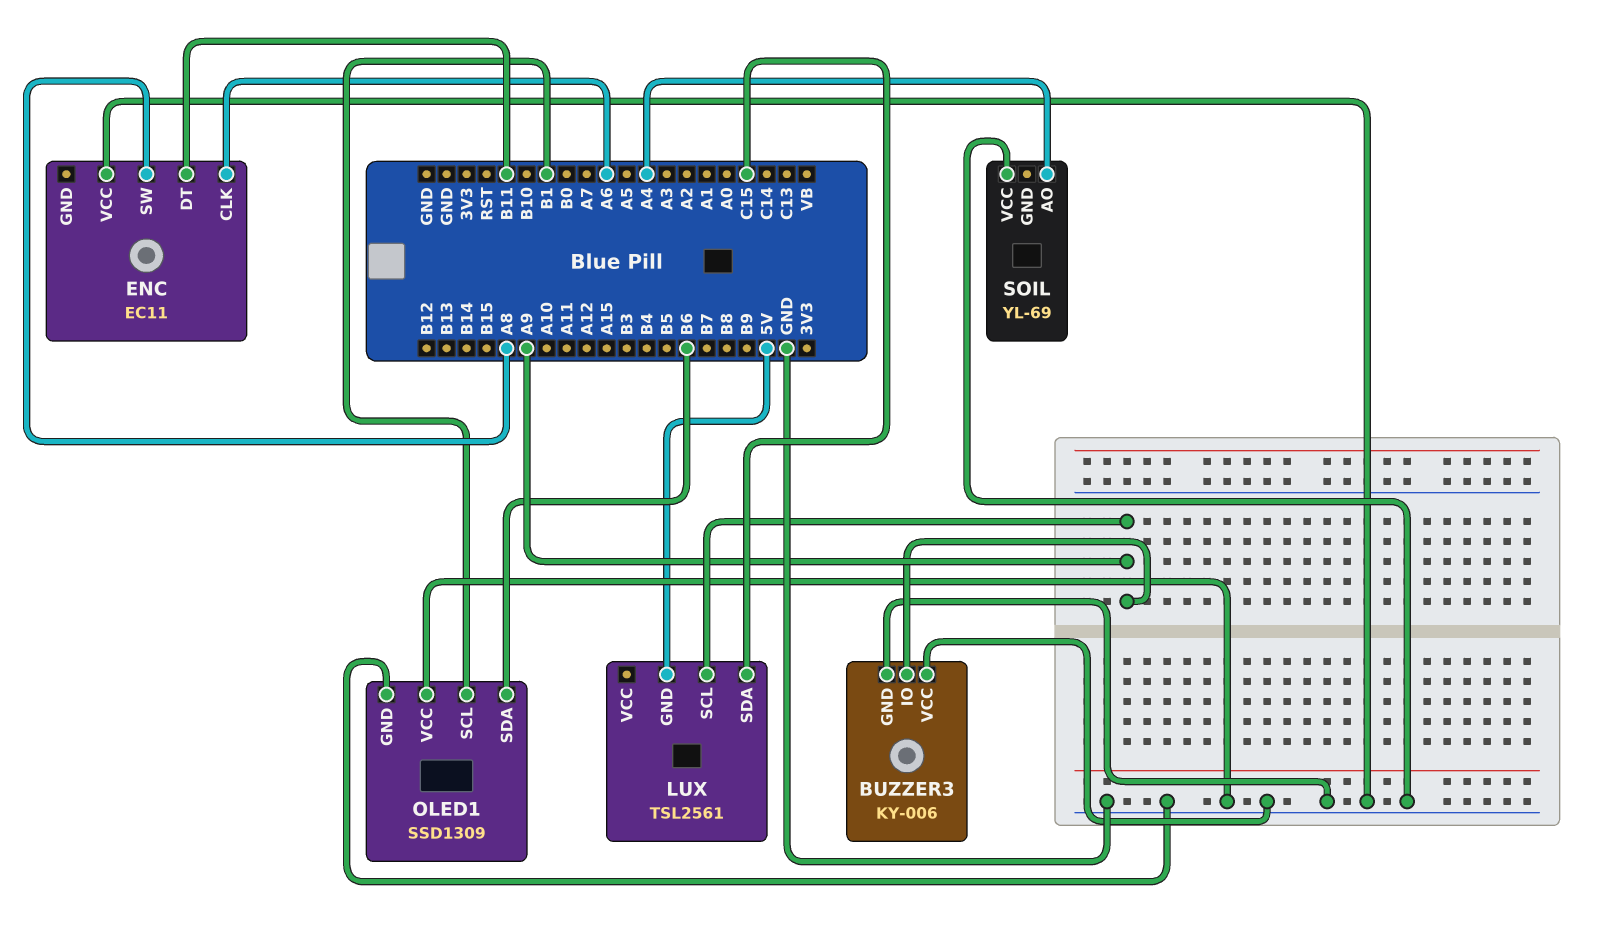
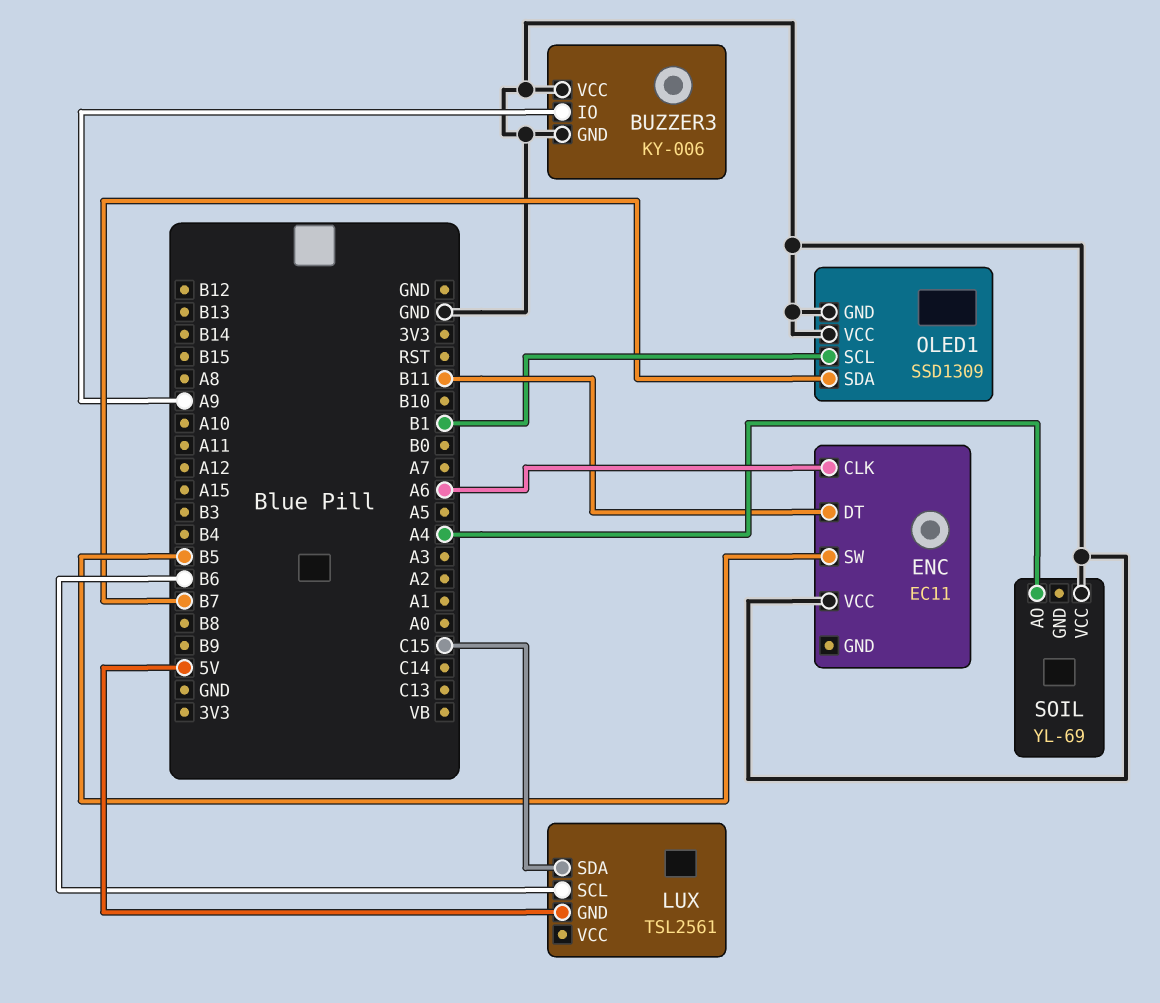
ENC pin SW: A8 -> B5
LUX pin SCL: A9 -> B6
OLED1 pin SDA: B6 -> B7

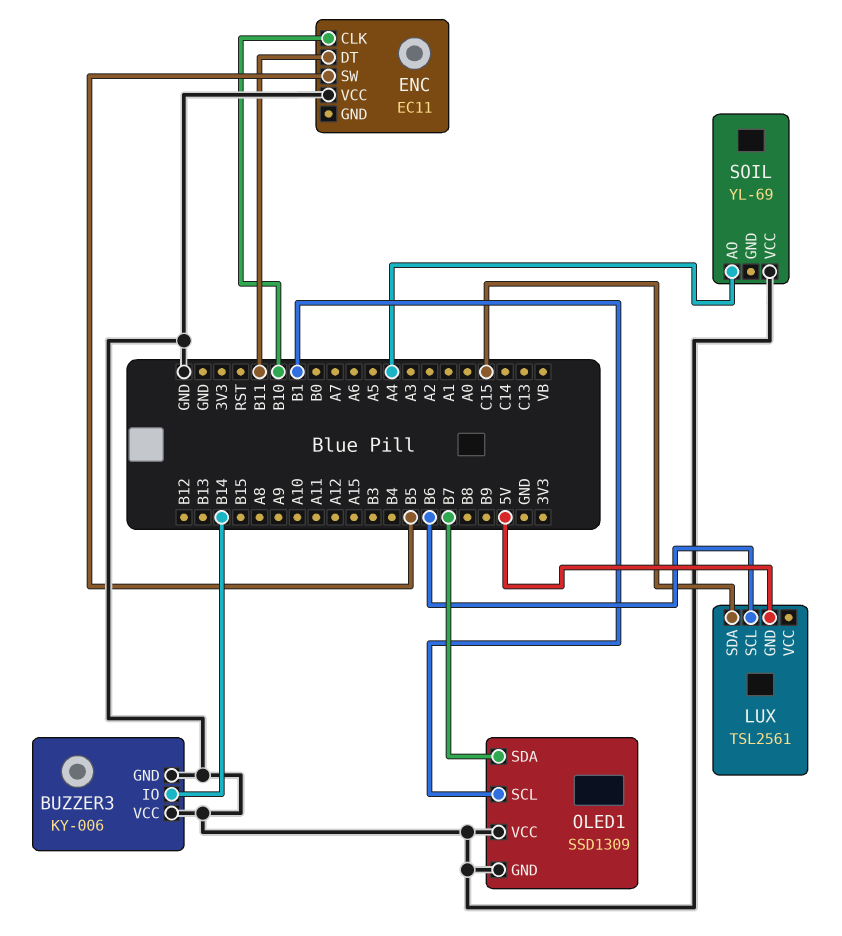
BUZZER3 pin IO: A9 -> B14
ENC pin CLK: A6 -> B10

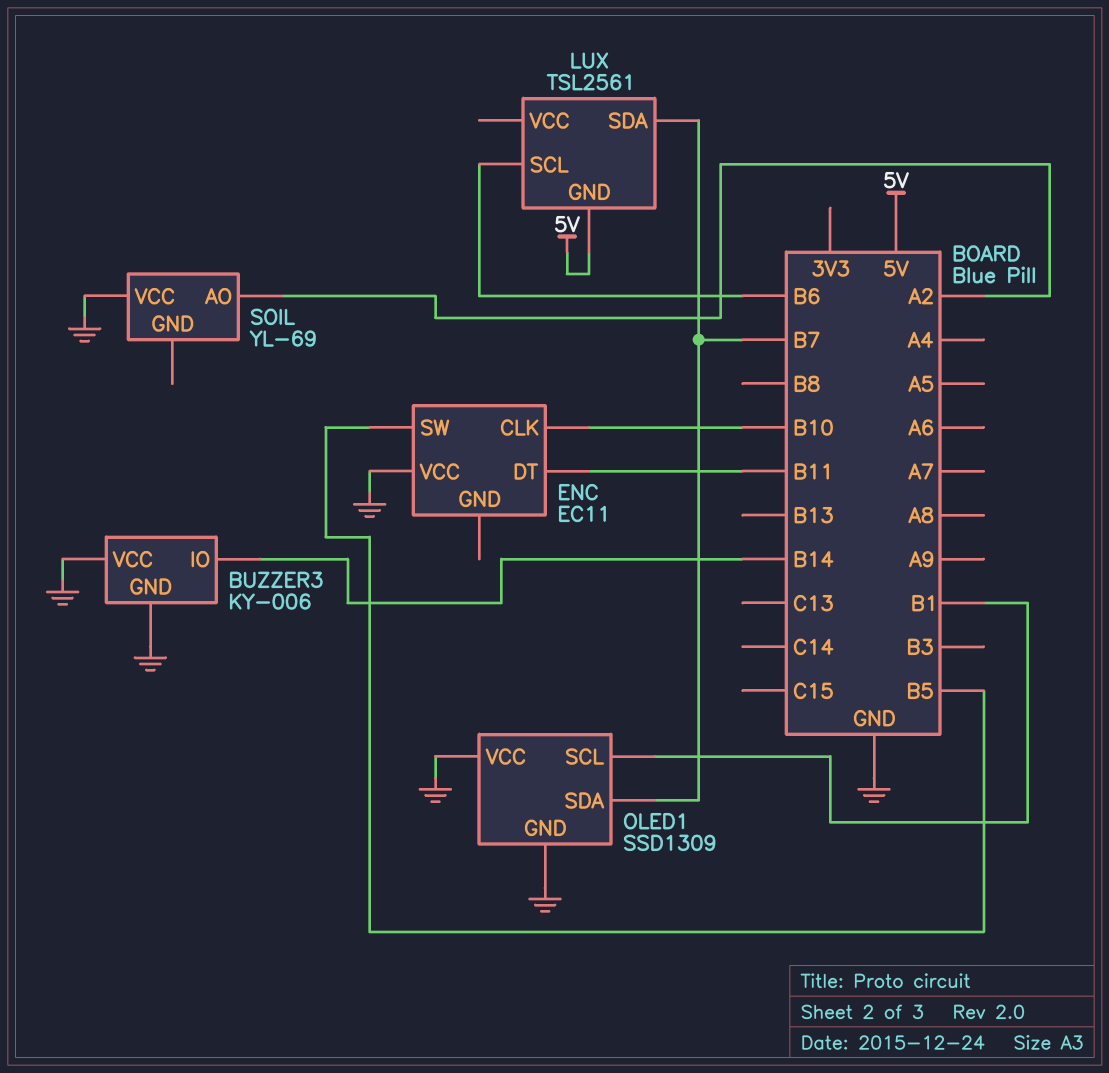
LUX pin SDA: C15 -> B7
SOIL pin AO: A4 -> A2

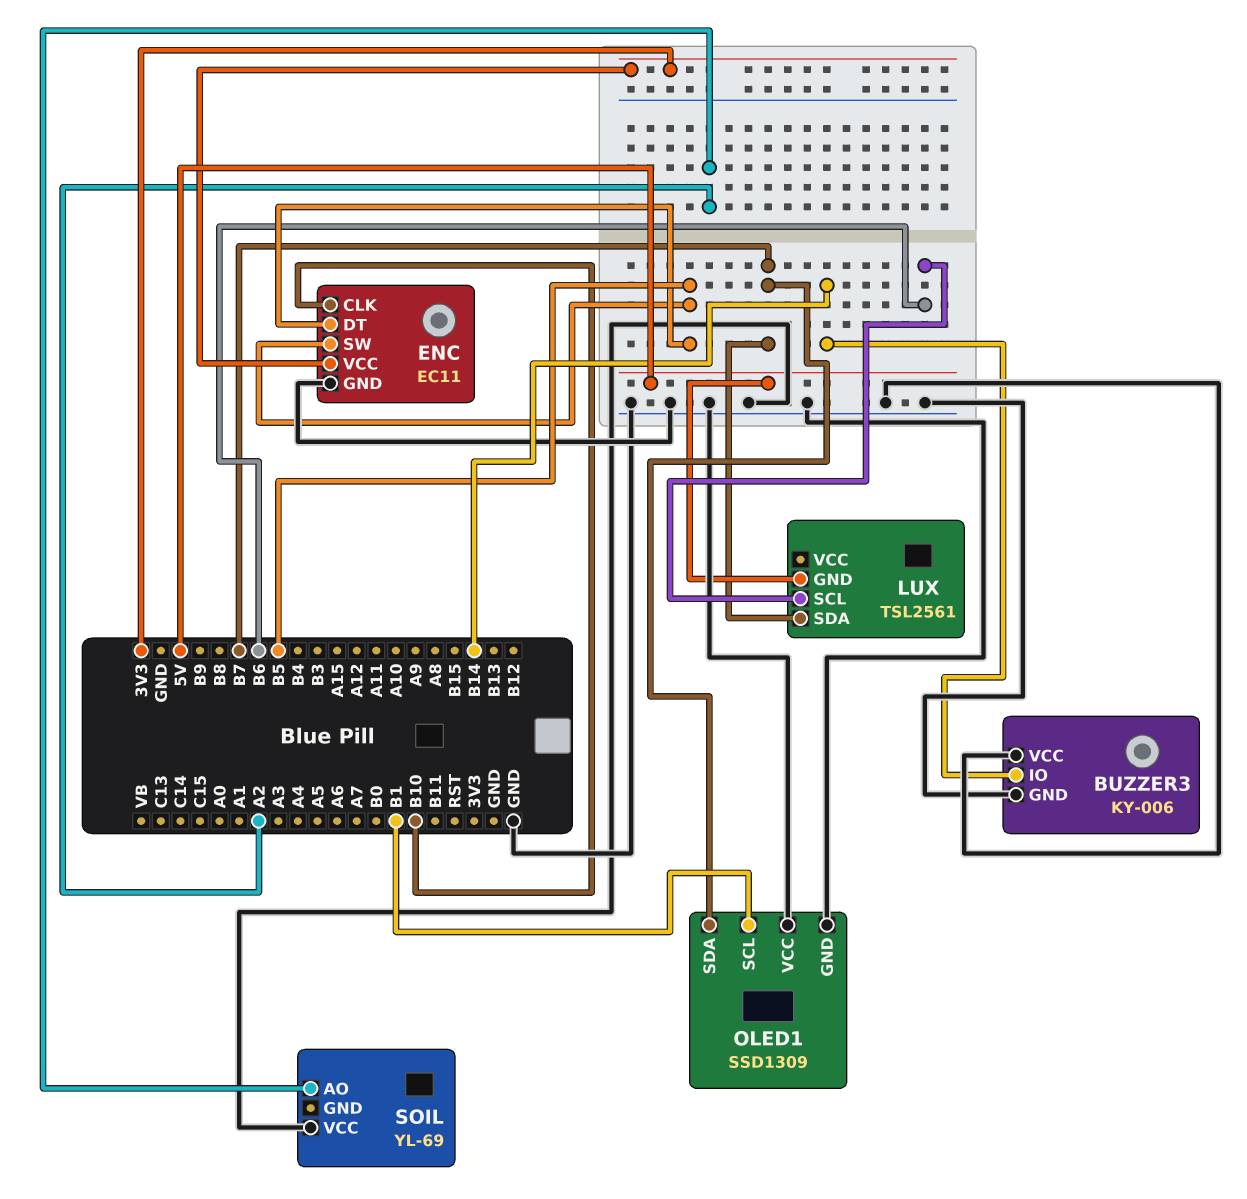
ENC pin DT: B11 -> B5
ENC pin GND: none -> GND
ENC pin VCC: GND -> 3V3

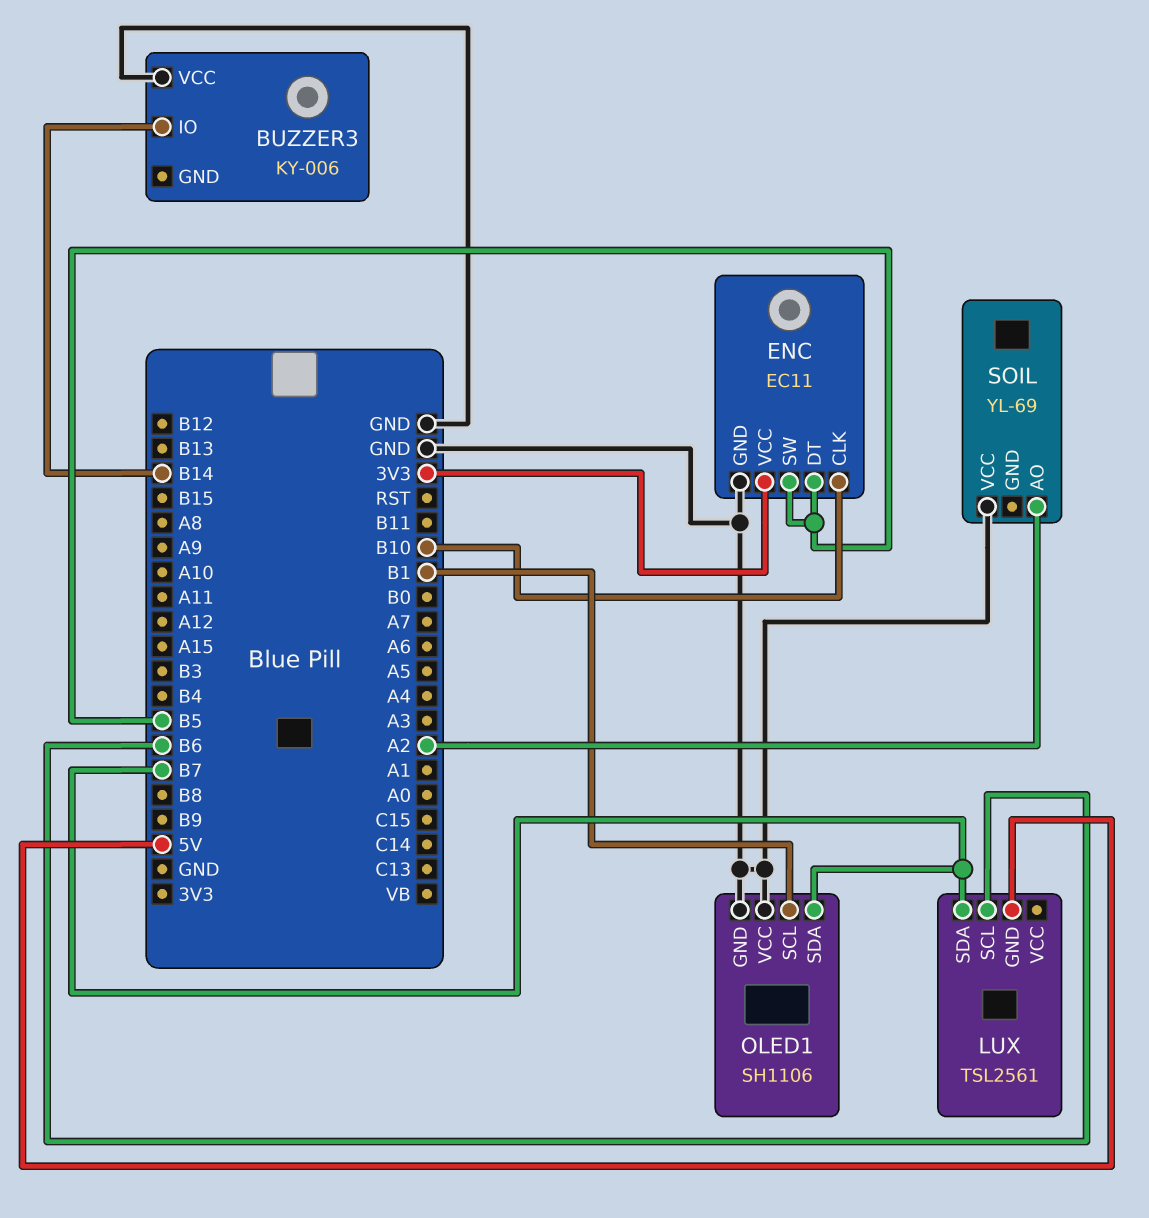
BUZZER3 pin GND: GND -> none
OLED1: SSD1309 -> SH1106

